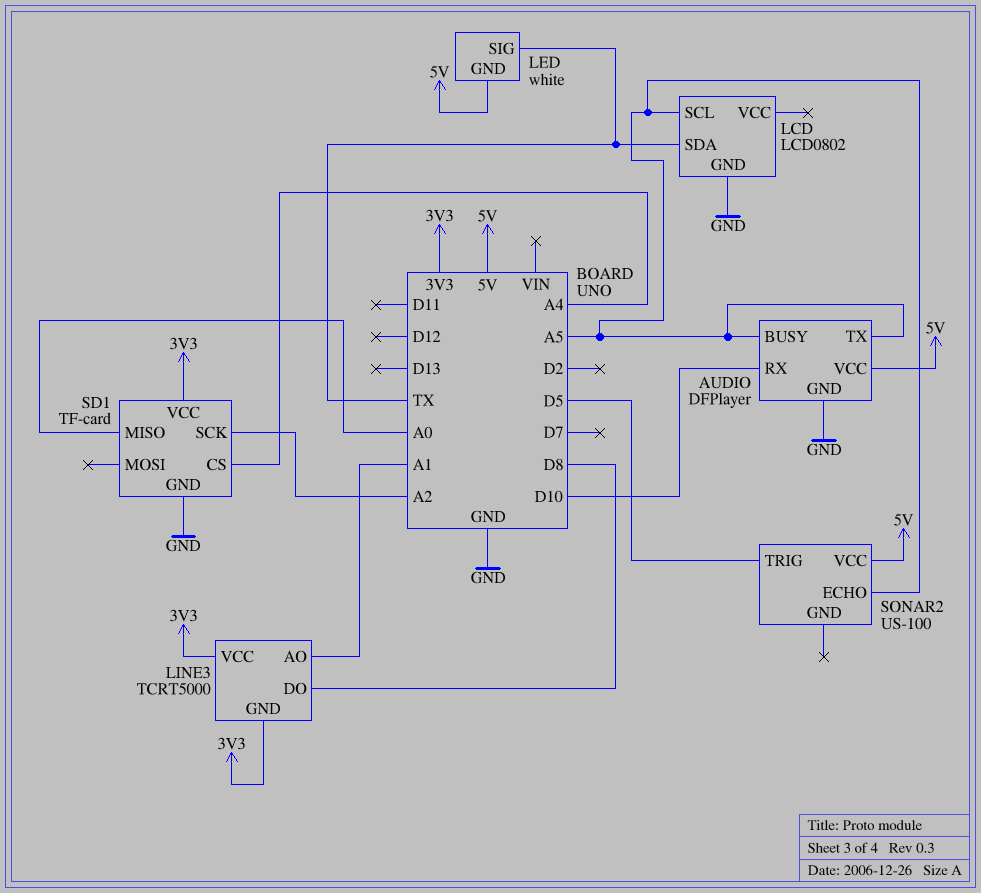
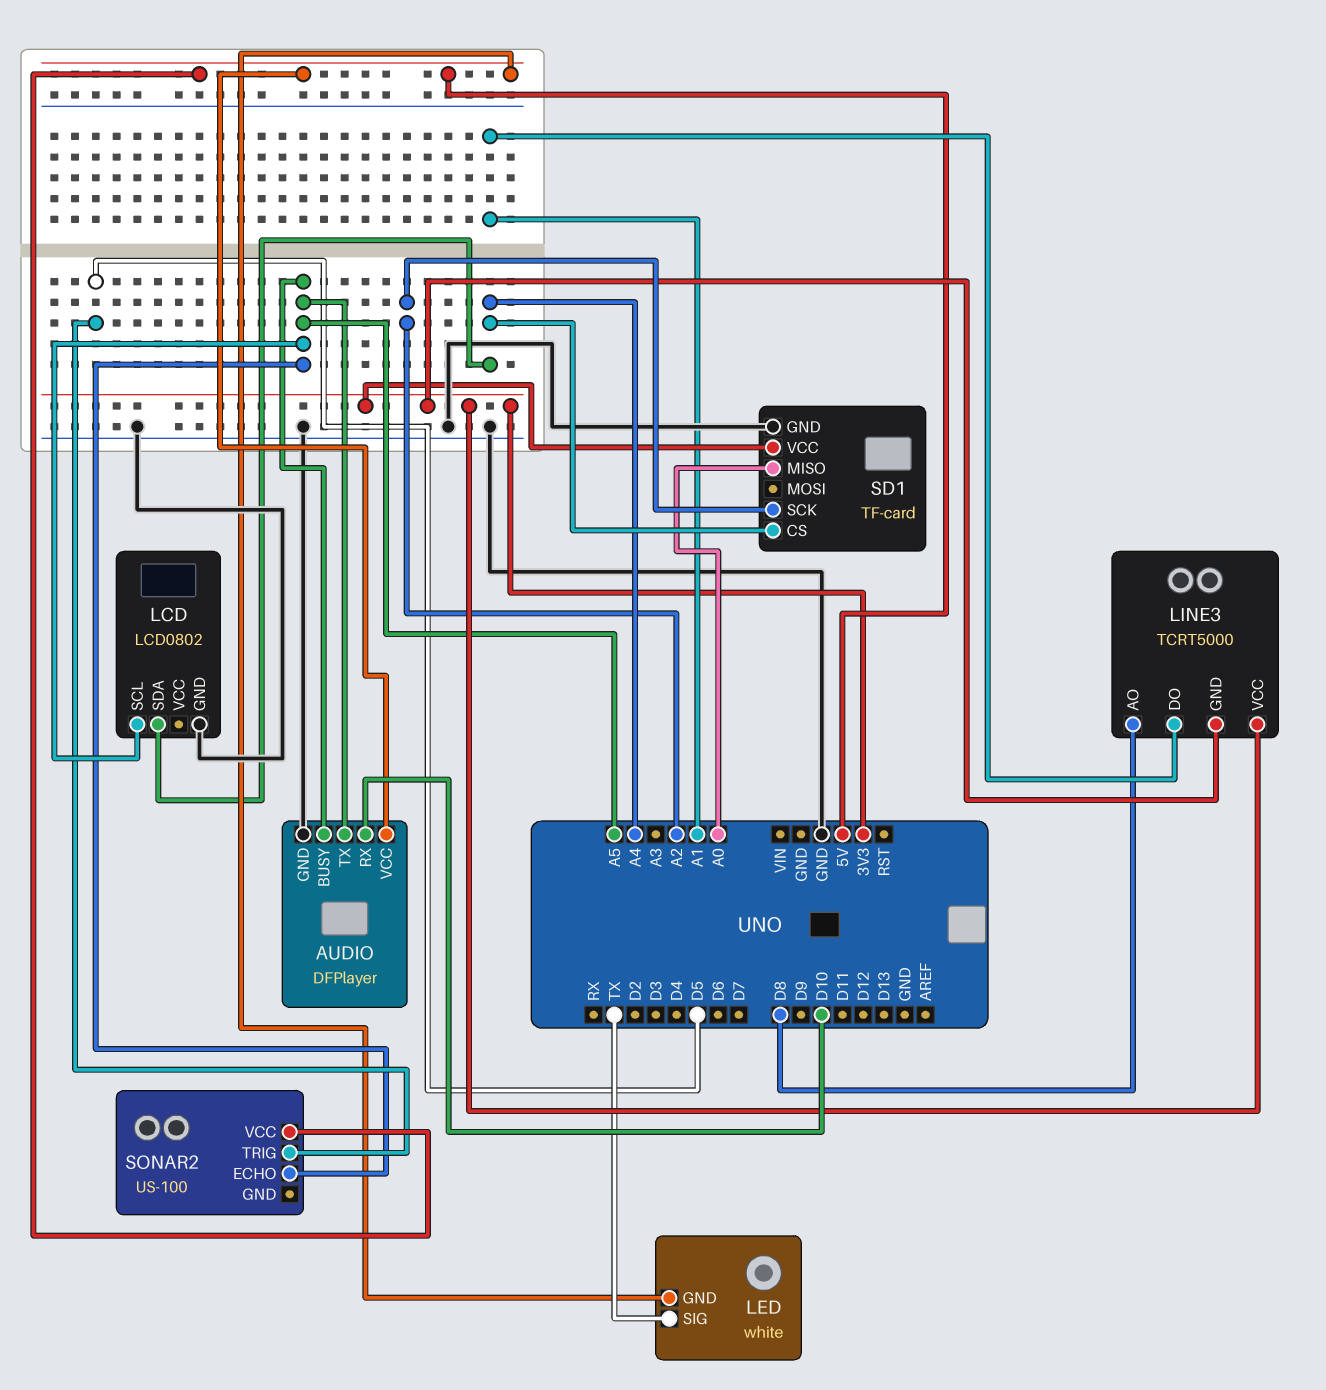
LCD pin SDA: TX -> A4
LINE3 pin AO: A1 -> D8
LINE3 pin DO: D8 -> A1

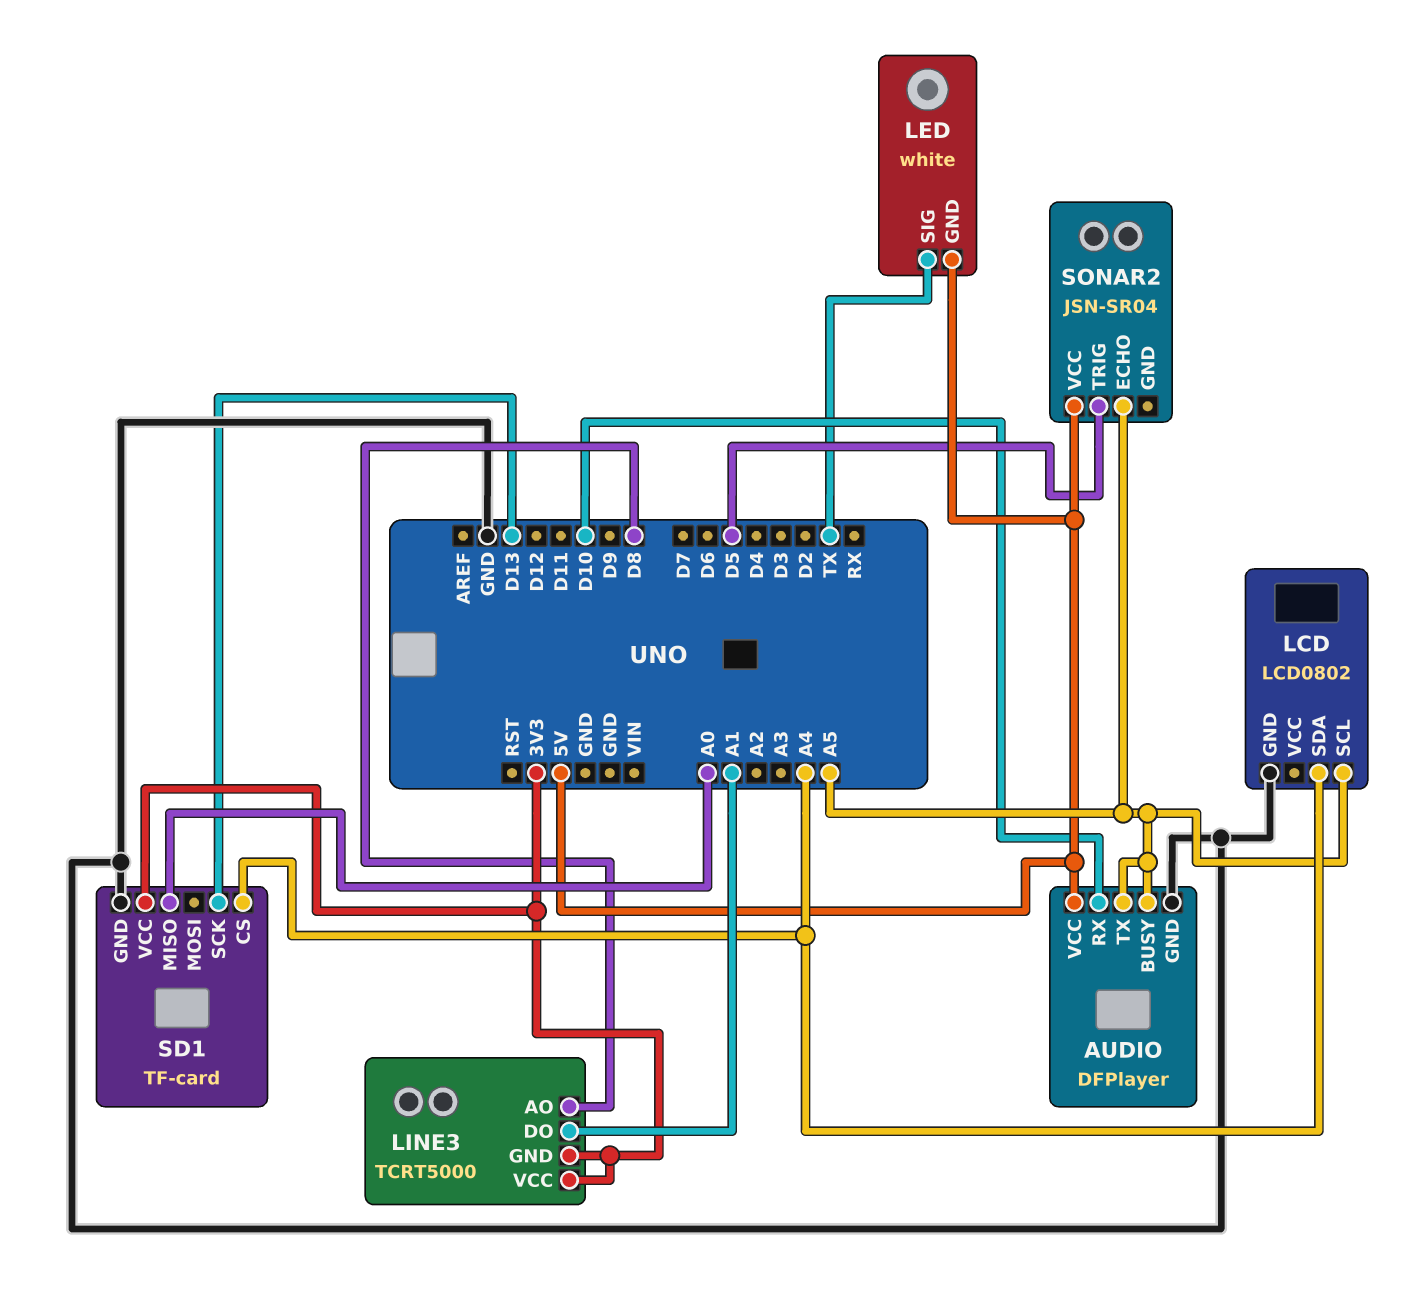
SD1 pin SCK: A2 -> D13
SONAR2: US-100 -> JSN-SR04

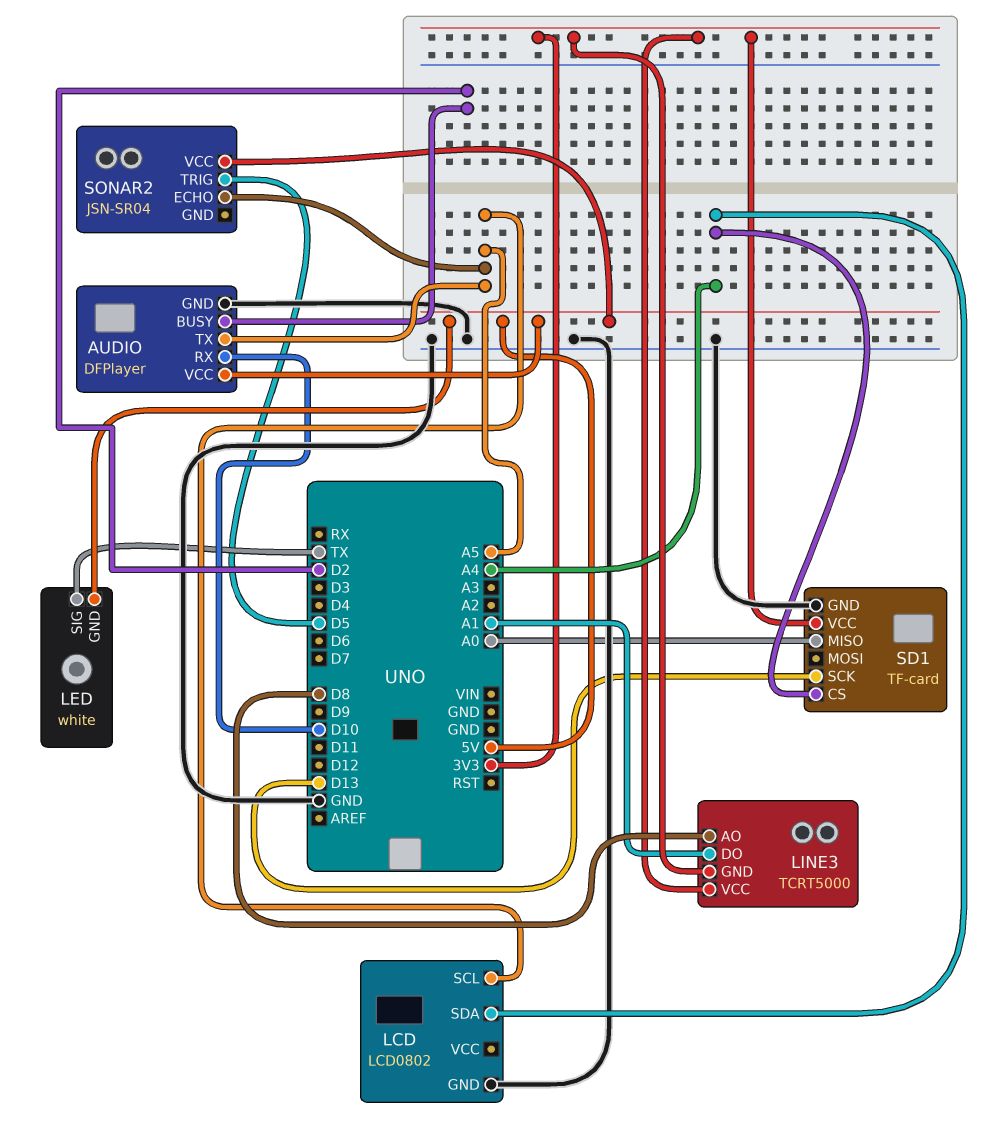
AUDIO pin BUSY: A5 -> D2

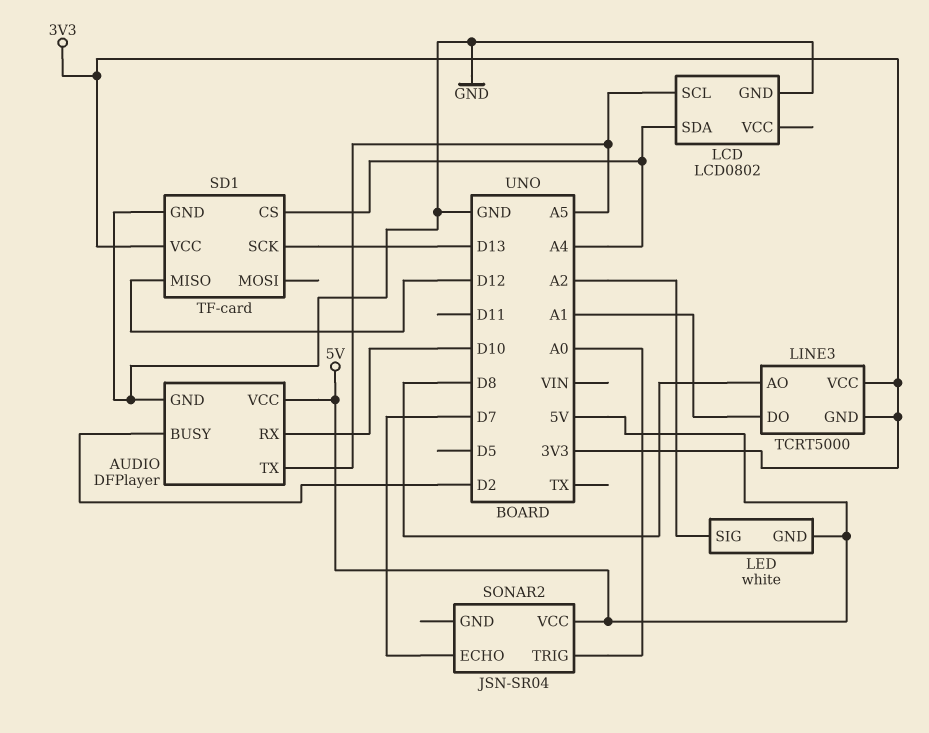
LED pin SIG: TX -> A2
SD1 pin MISO: A0 -> D12
SONAR2 pin ECHO: A5 -> D7
SONAR2 pin TRIG: D5 -> A0

